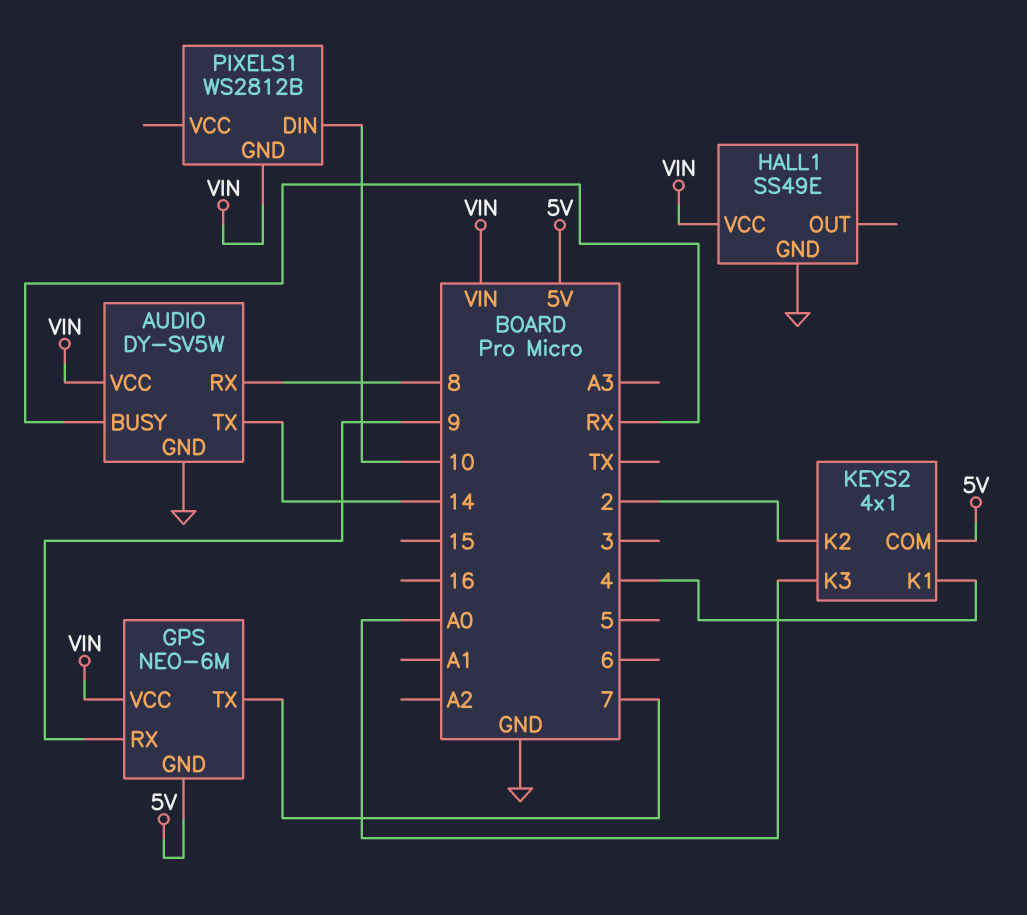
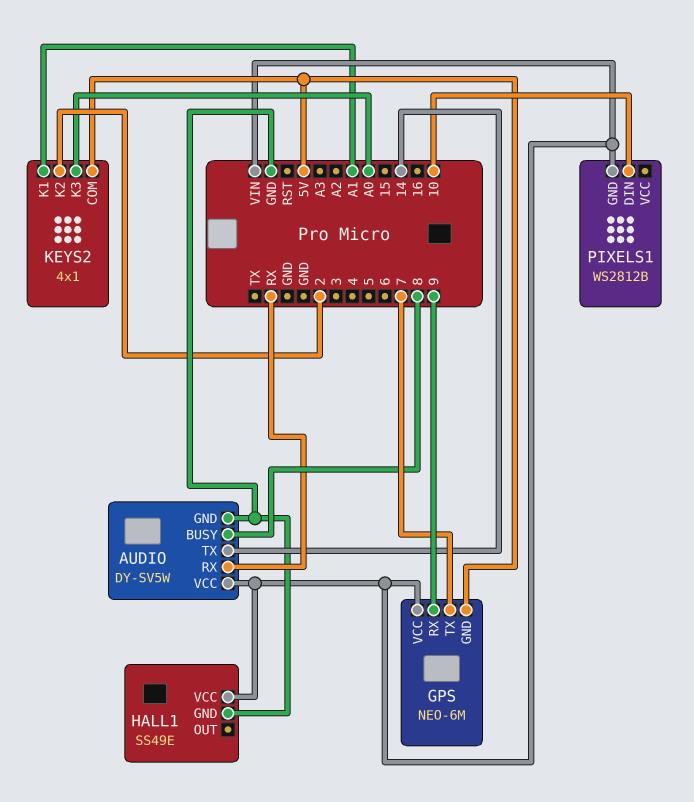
AUDIO pin BUSY: RX -> 8
AUDIO pin RX: 8 -> RX
KEYS2 pin K1: 4 -> A1

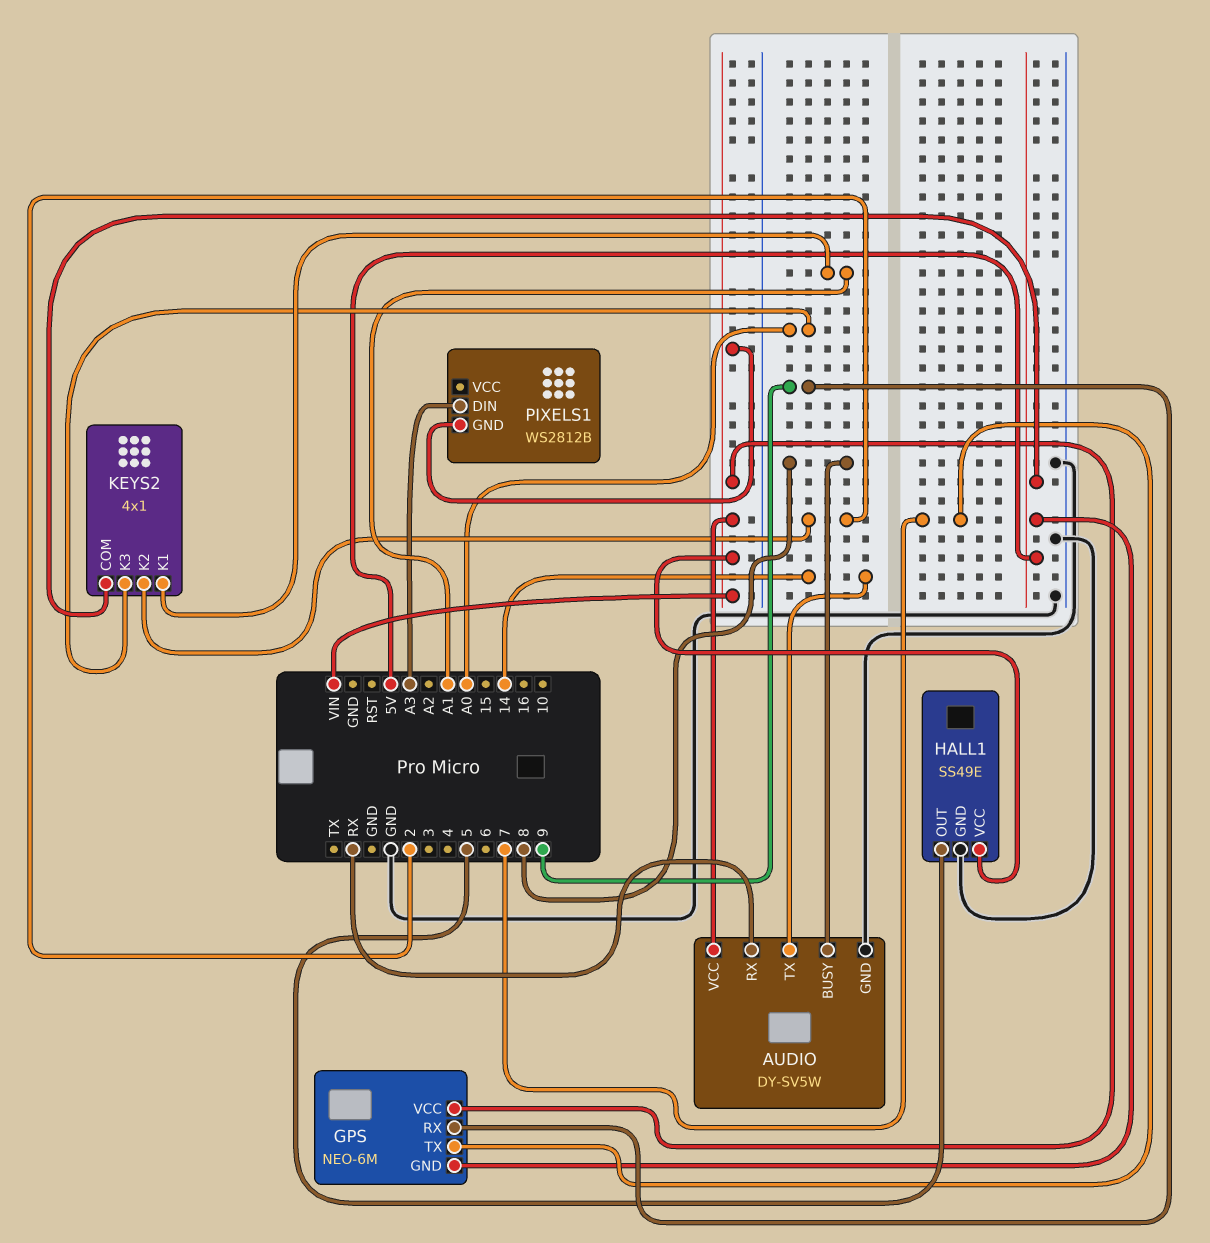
HALL1 pin OUT: none -> 5
PIXELS1 pin DIN: 10 -> A3

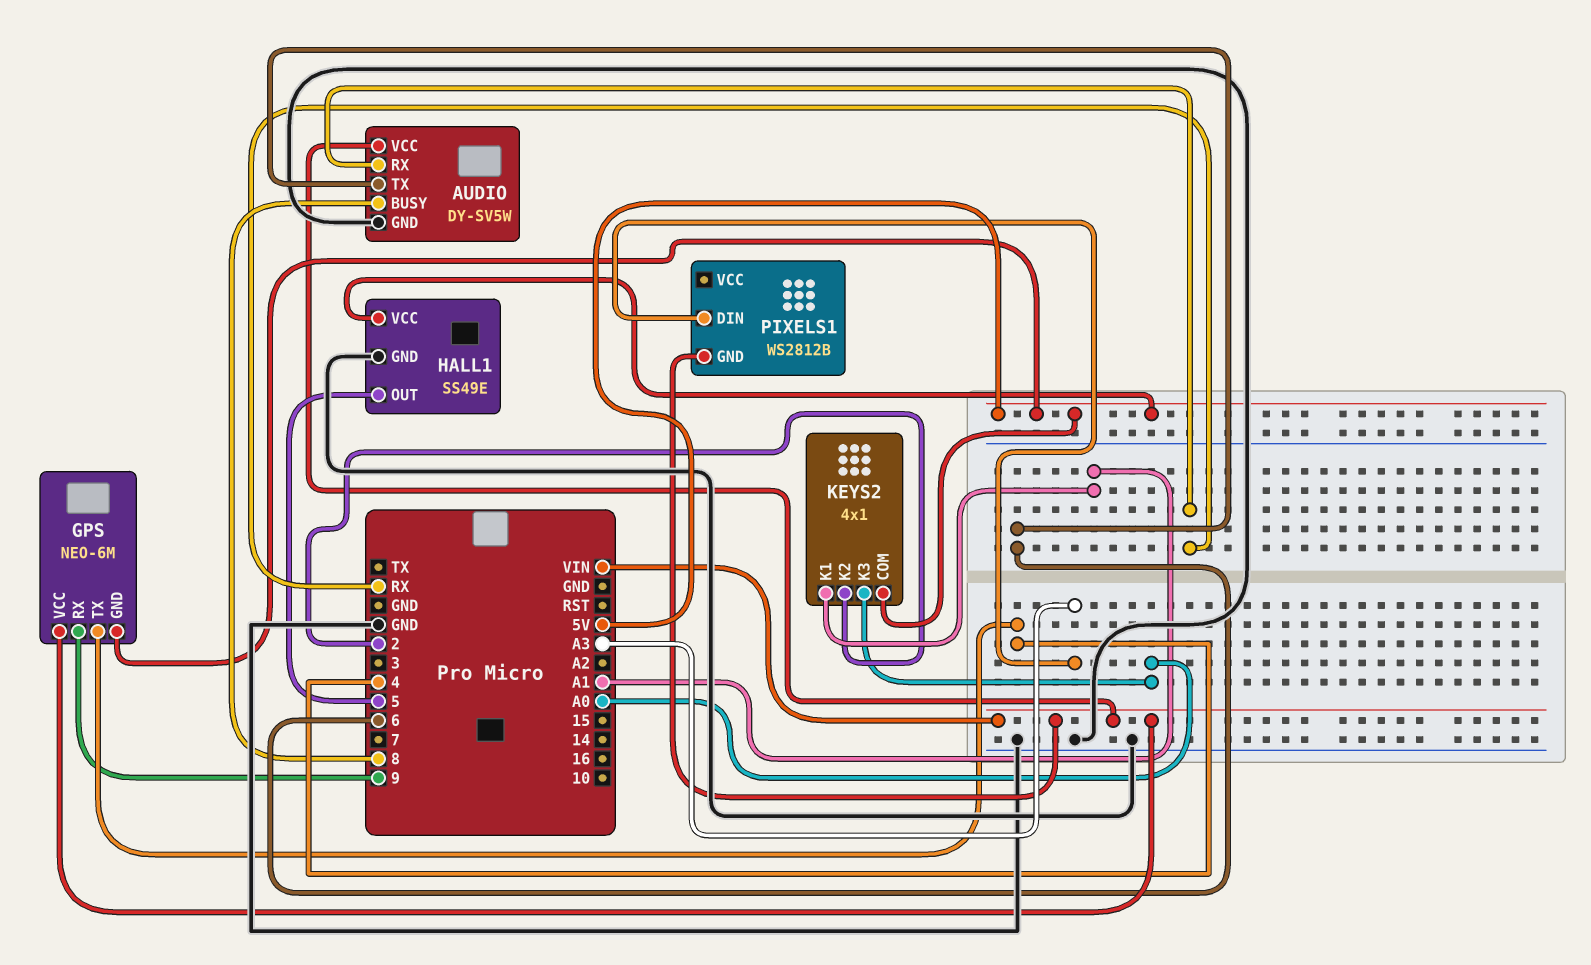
AUDIO pin TX: 14 -> 6
GPS pin TX: 7 -> 4
HALL1 pin VCC: VIN -> 5V

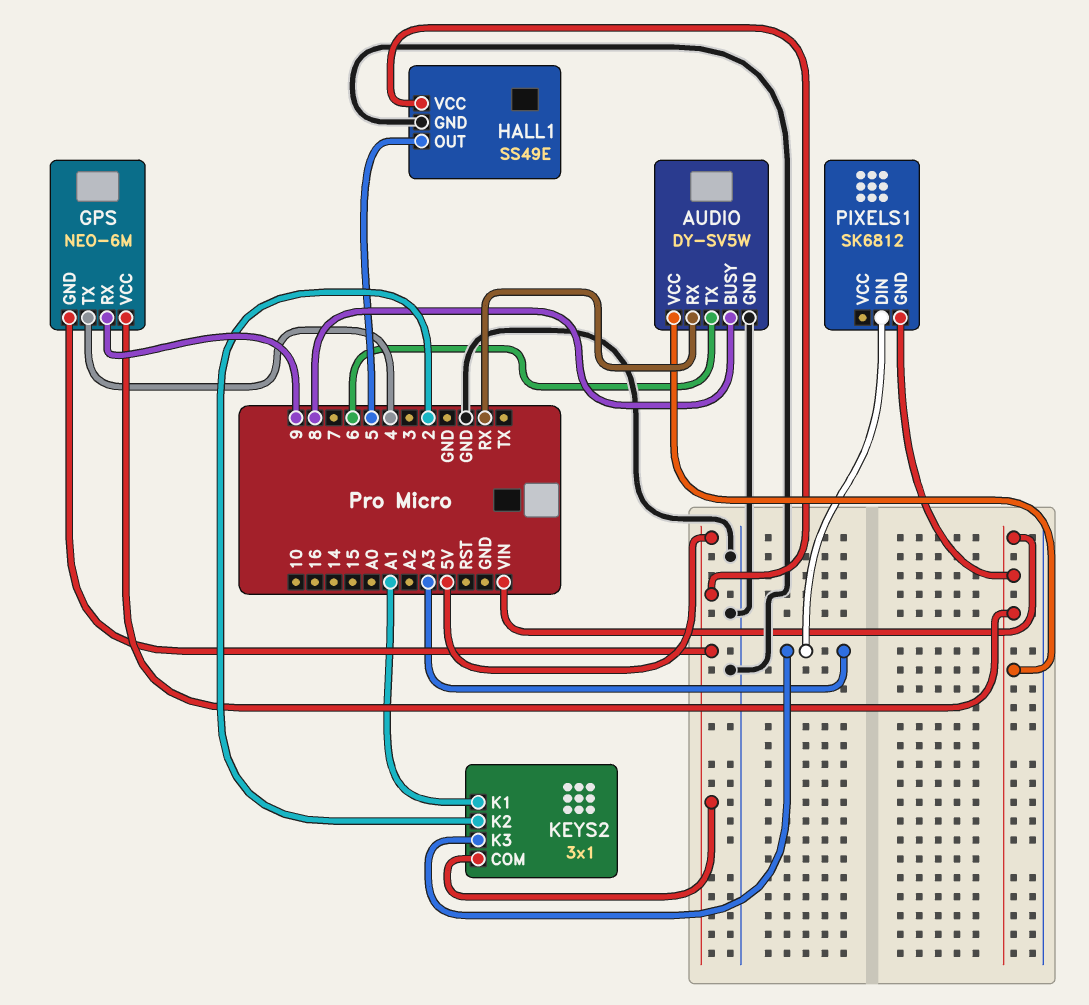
KEYS2: 4x1 -> 3x1
KEYS2 pin K3: A0 -> A3
PIXELS1: WS2812B -> SK6812

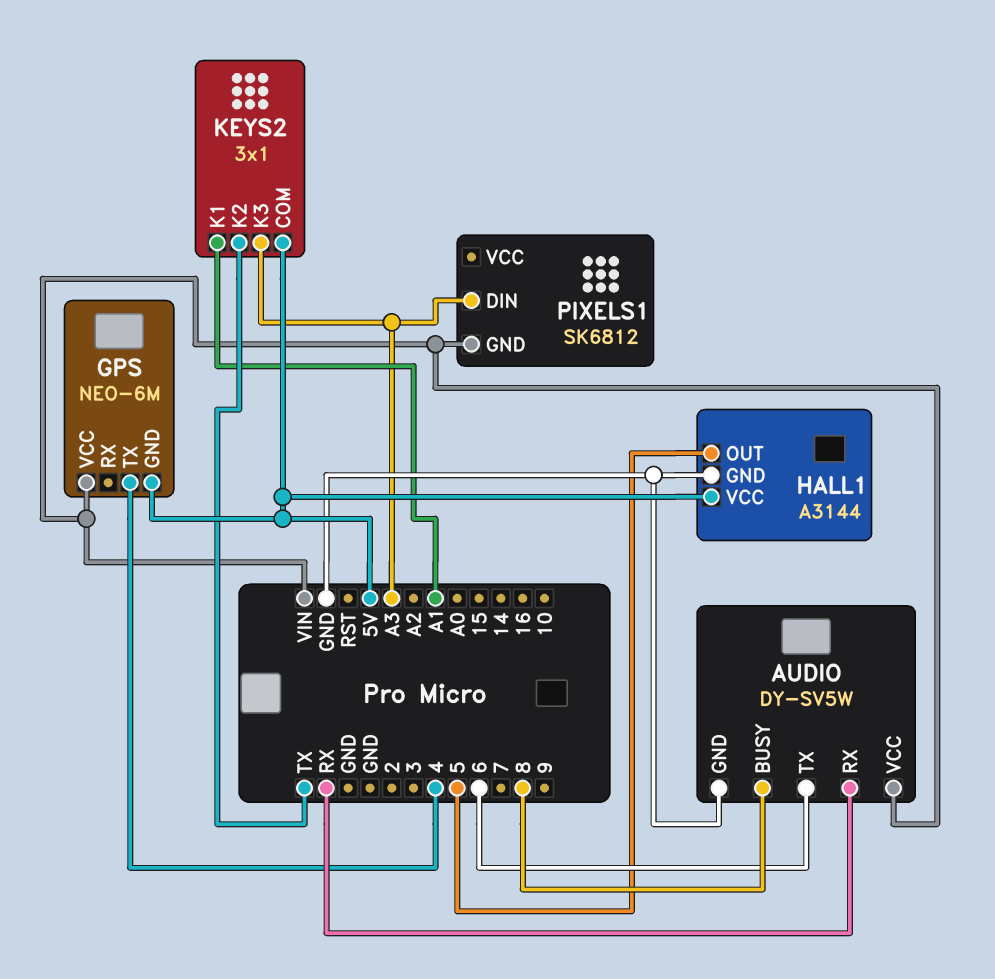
GPS pin RX: 9 -> none
HALL1: SS49E -> A3144
KEYS2 pin K2: 2 -> TX

